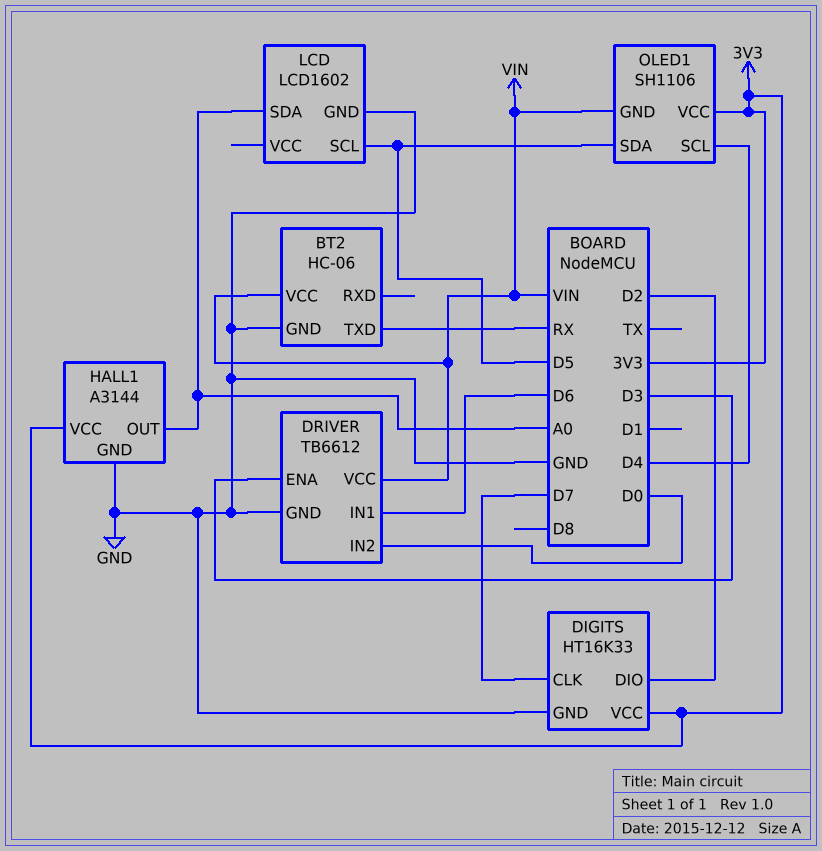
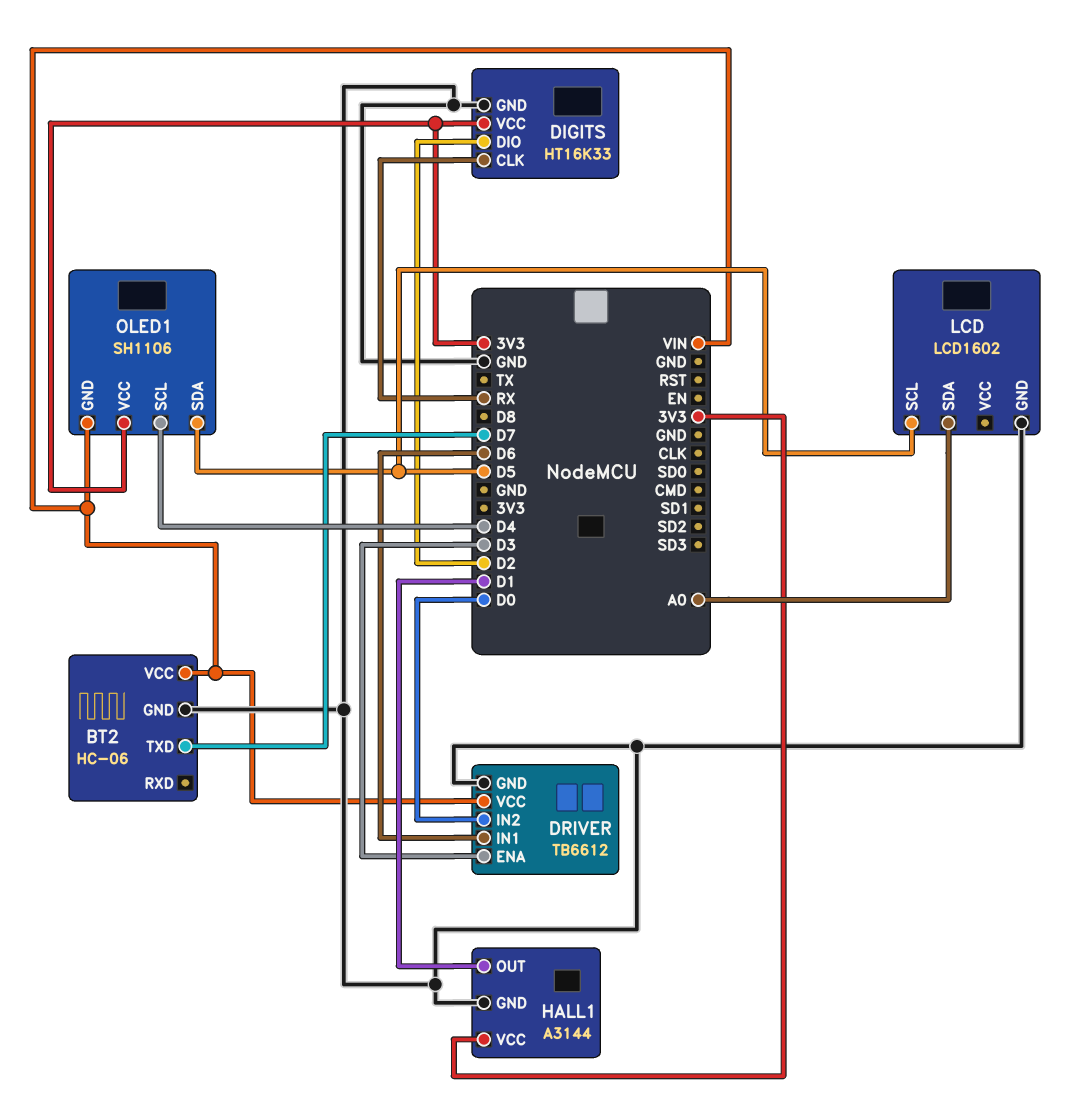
BT2 pin TXD: RX -> D7
DIGITS pin CLK: D7 -> RX
HALL1 pin OUT: A0 -> D1

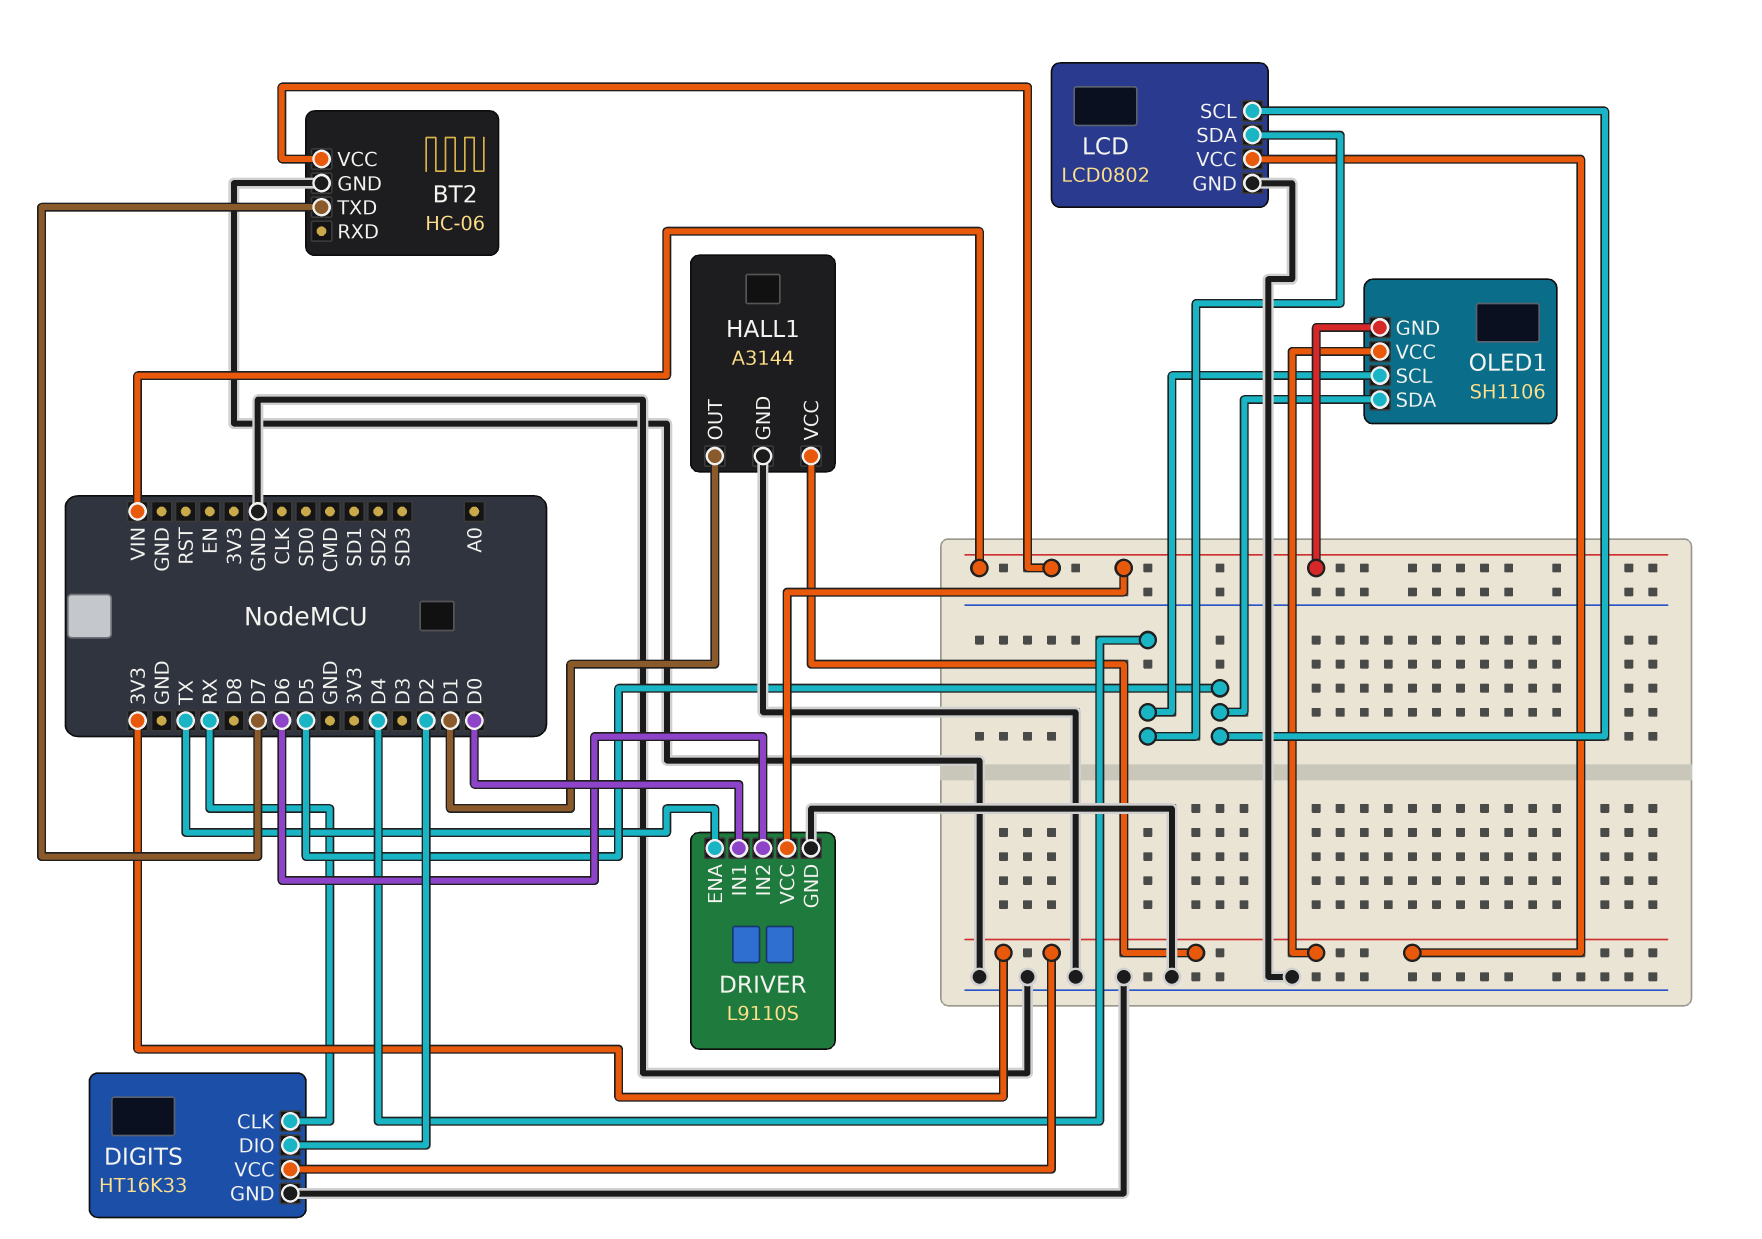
DRIVER: TB6612 -> L9110S
DRIVER pin ENA: D3 -> TX
DRIVER pin IN1: D6 -> D0
DRIVER pin IN2: D0 -> D6
LCD: LCD1602 -> LCD0802
LCD pin SDA: A0 -> D4
LCD pin VCC: none -> 3V3

